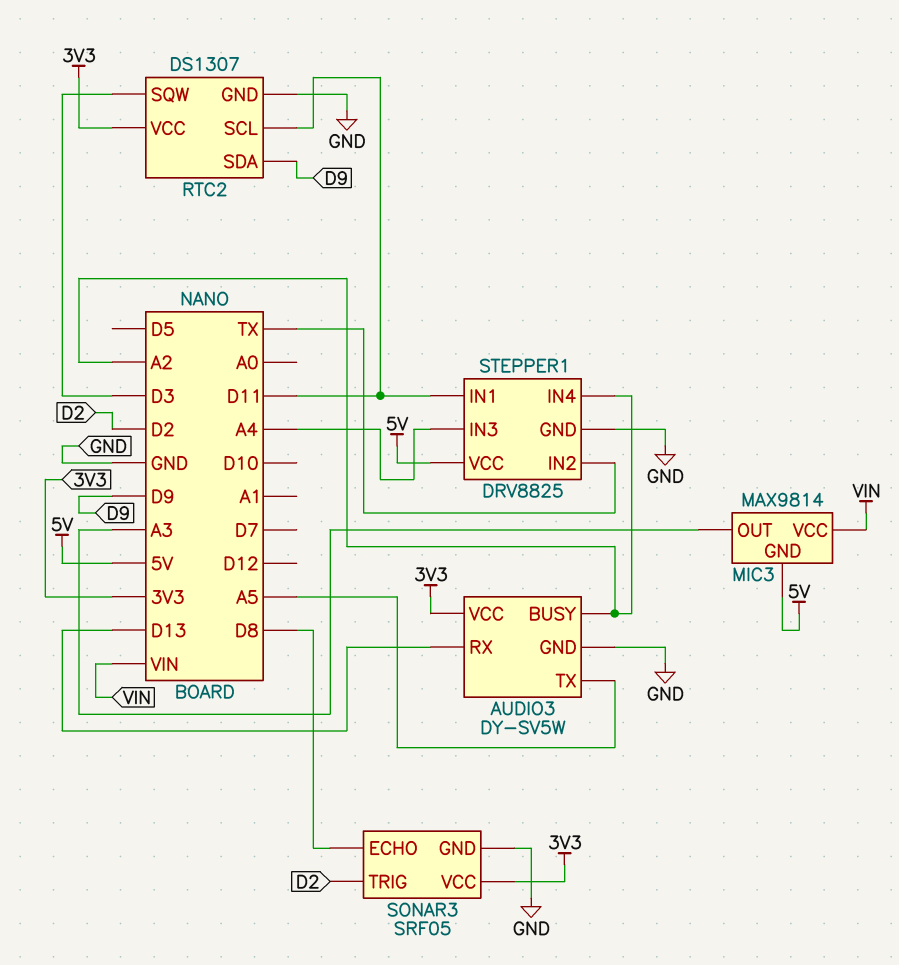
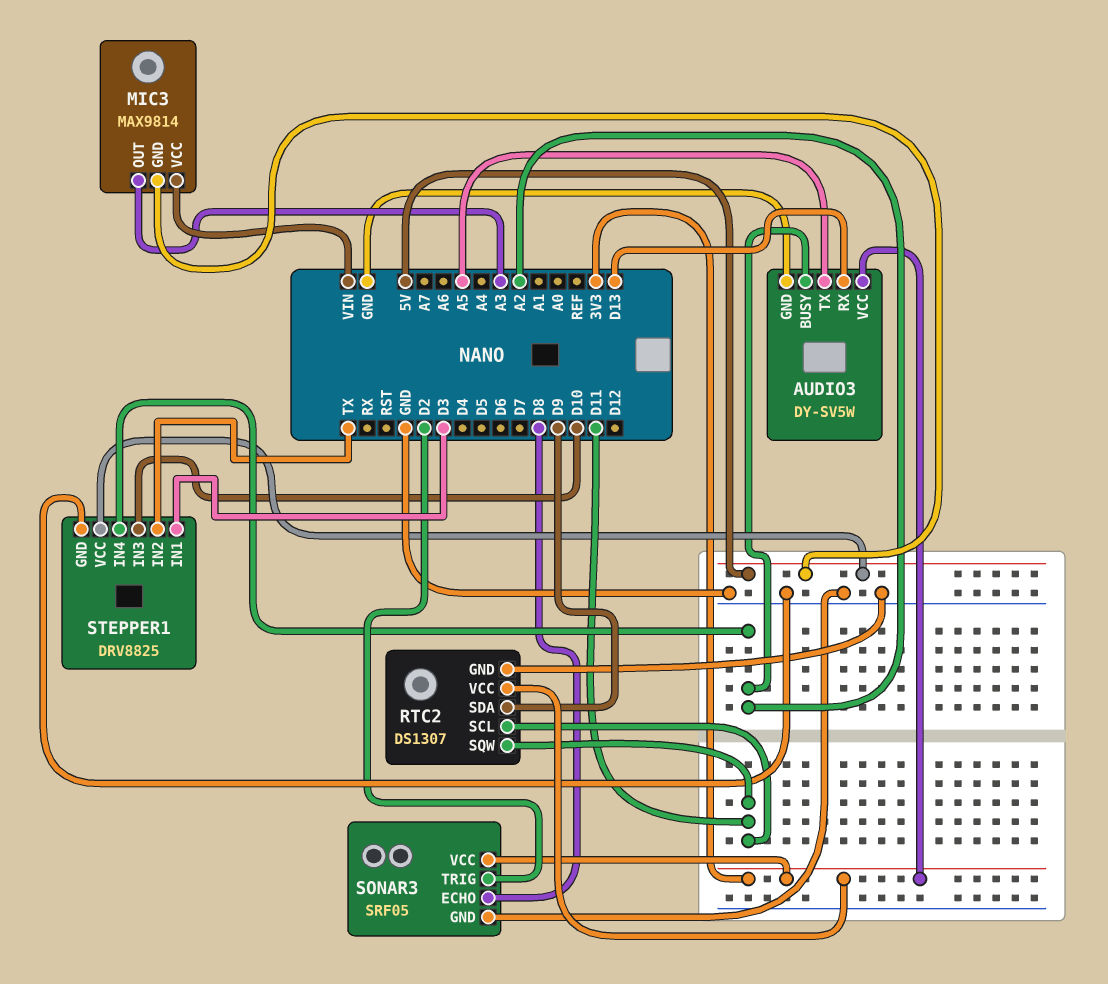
RTC2 pin SQW: D3 -> D11
STEPPER1 pin IN1: D11 -> D3
STEPPER1 pin IN3: A4 -> D10

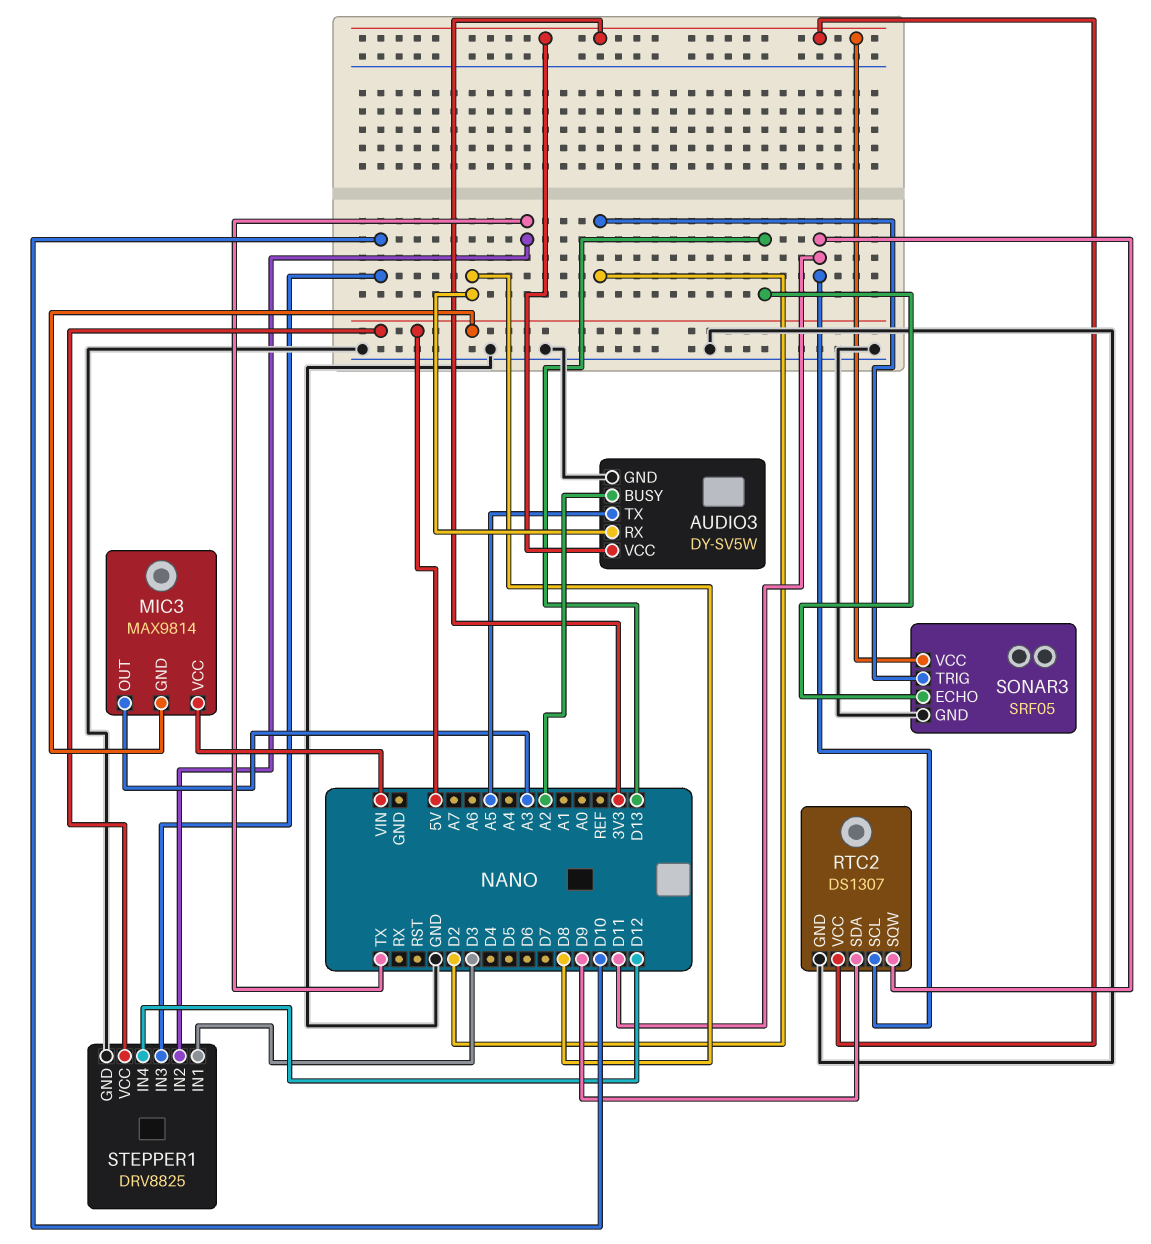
AUDIO3 pin RX: D13 -> D8
SONAR3 pin ECHO: D8 -> D13
STEPPER1 pin IN4: A2 -> D12

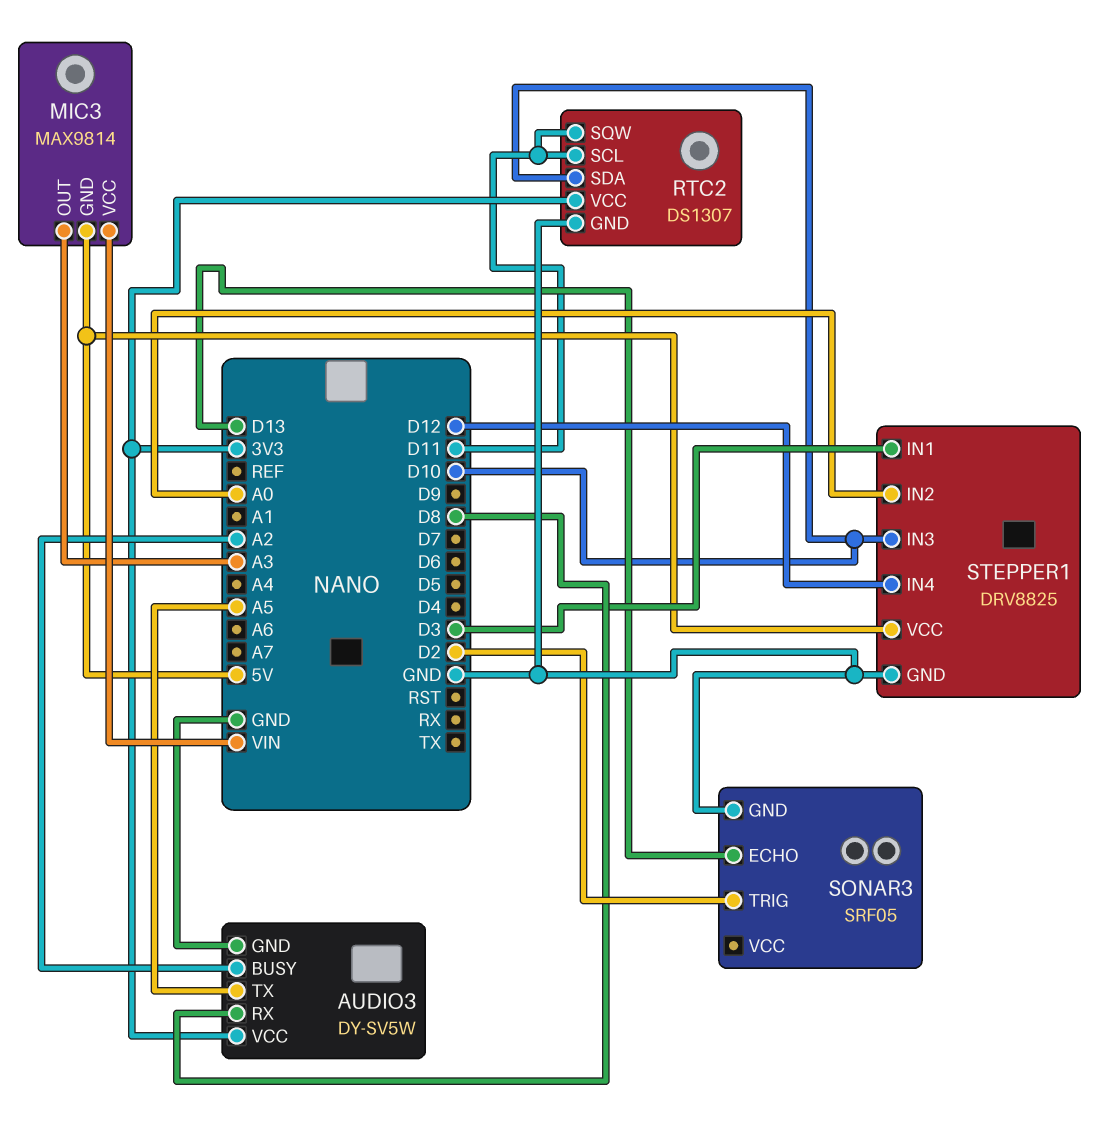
RTC2 pin SDA: D9 -> D10
SONAR3 pin VCC: 3V3 -> none
STEPPER1 pin IN2: TX -> A0

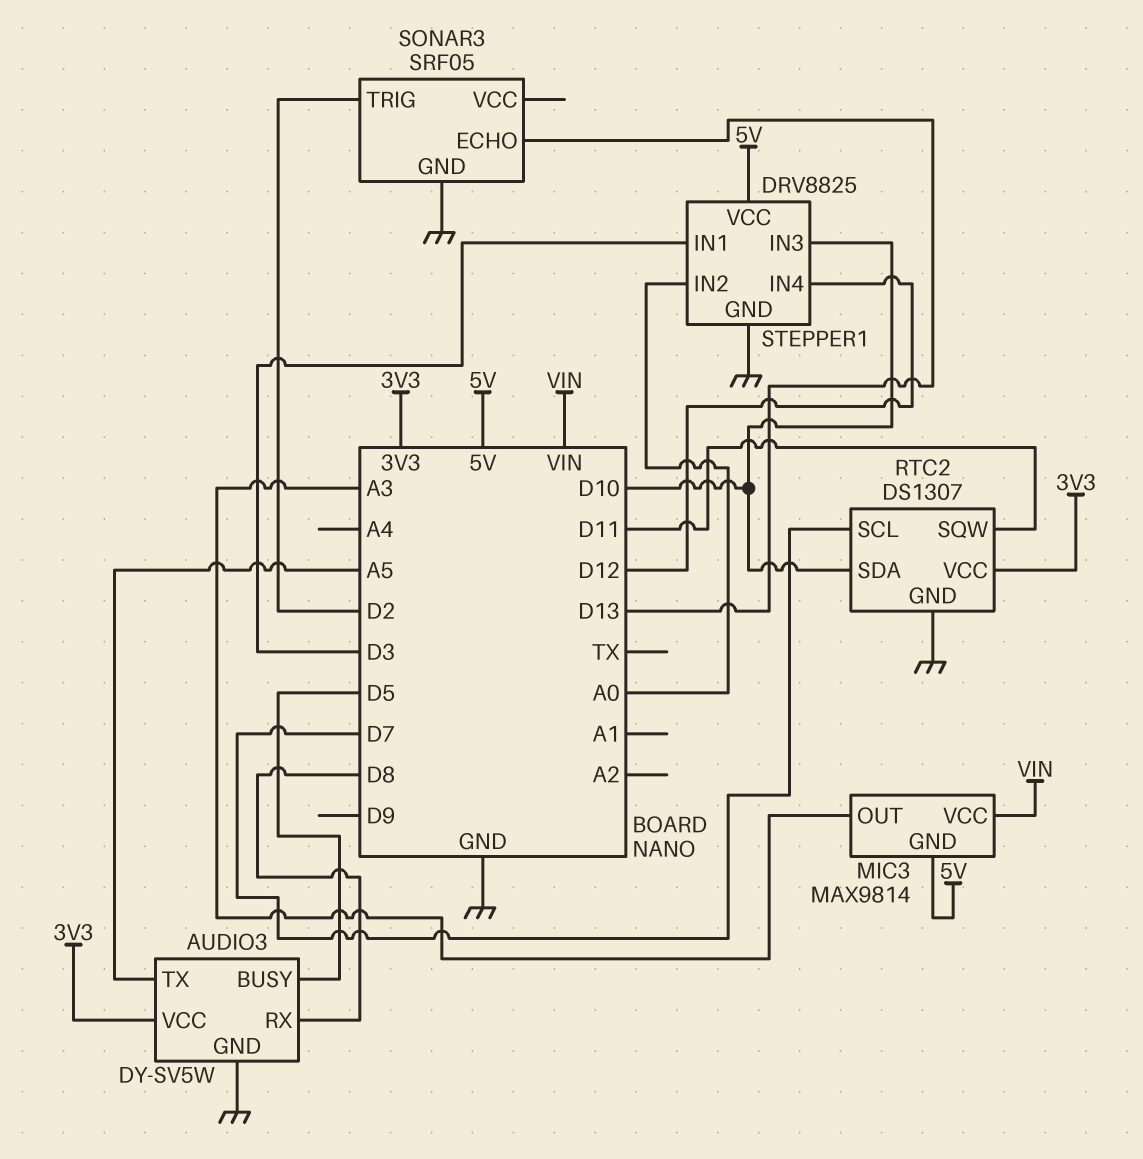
AUDIO3 pin BUSY: A2 -> D5
RTC2 pin SCL: D11 -> D7

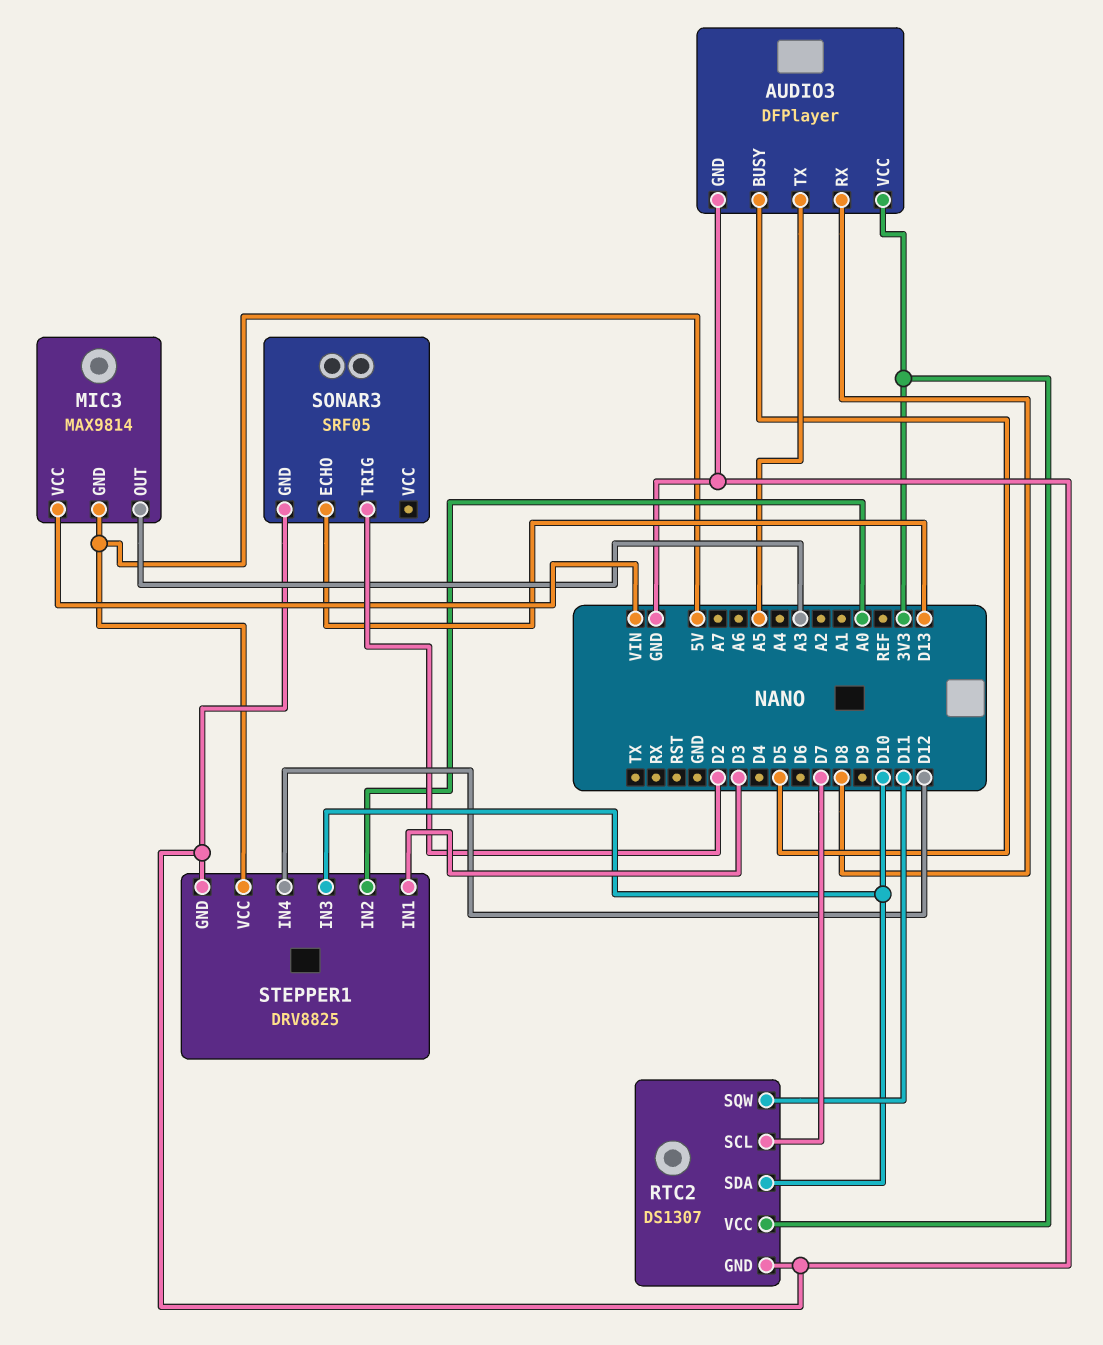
AUDIO3: DY-SV5W -> DFPlayer

